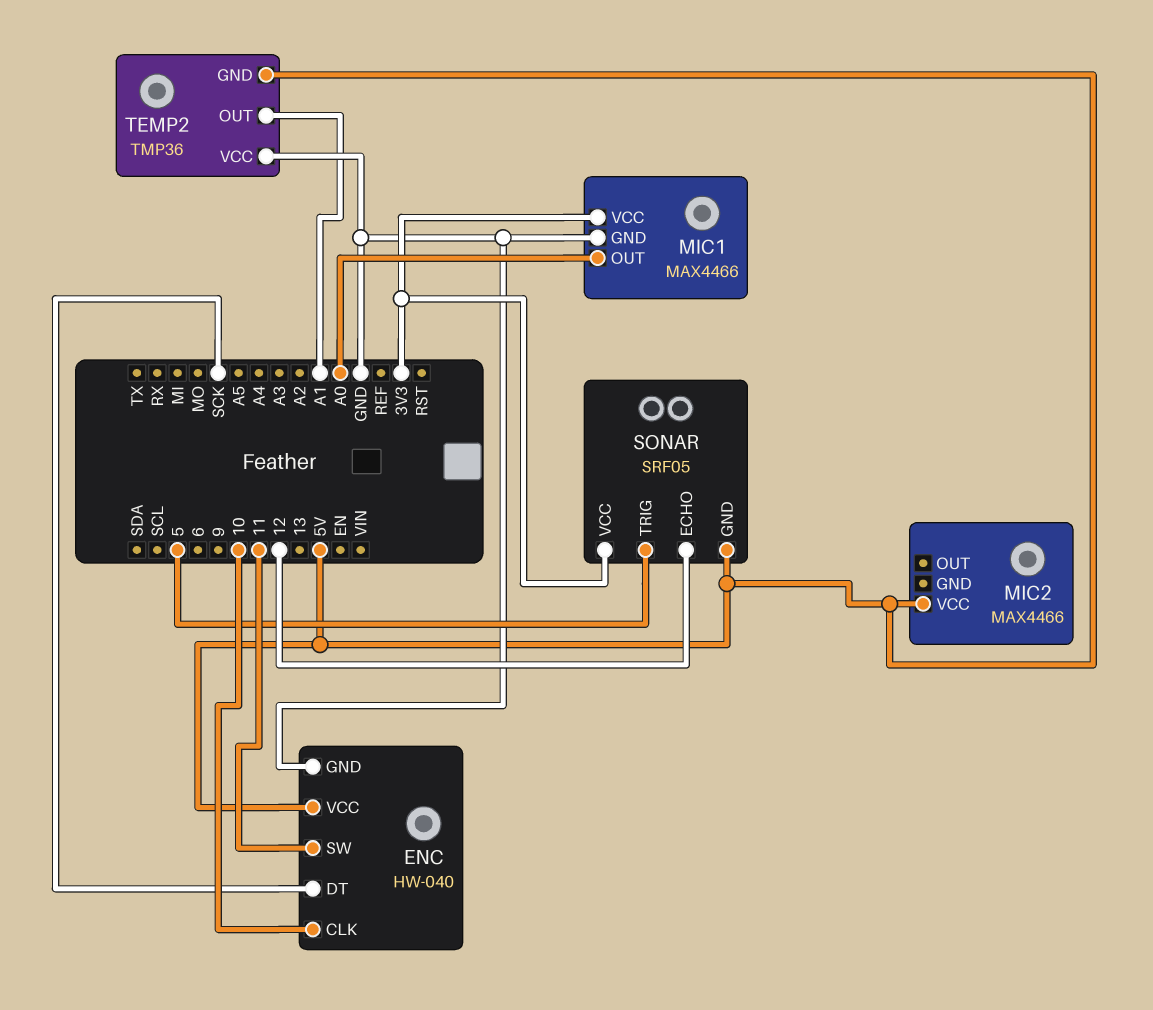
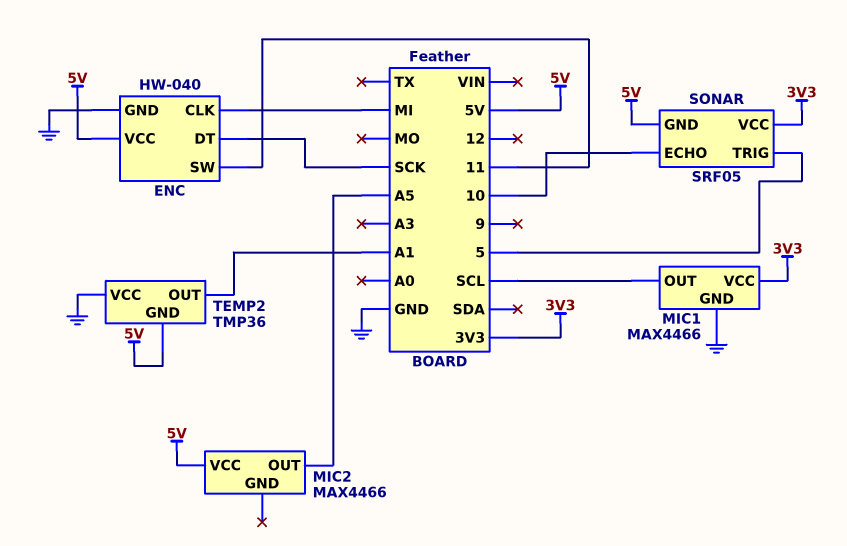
ENC pin CLK: 10 -> MI
MIC1 pin OUT: A0 -> SCL
MIC2 pin OUT: none -> A5
SONAR pin ECHO: 12 -> 10

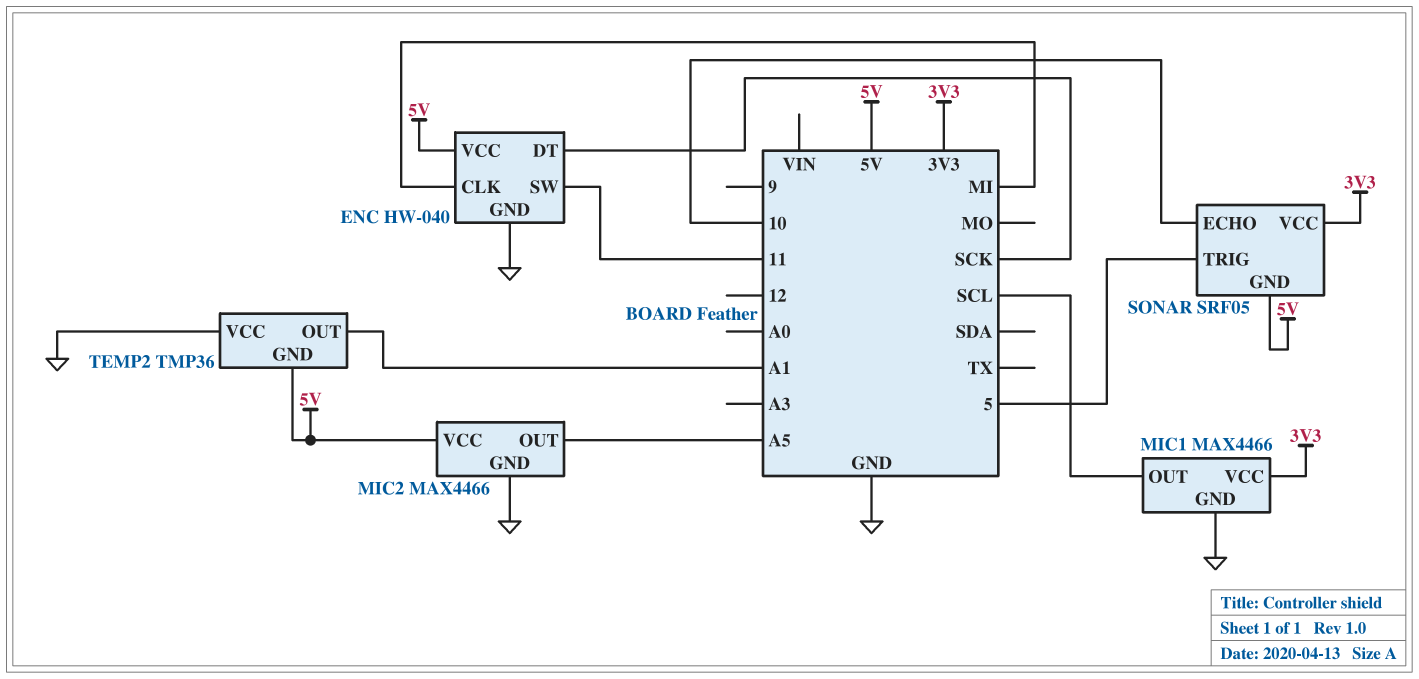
MIC2 pin GND: none -> GND

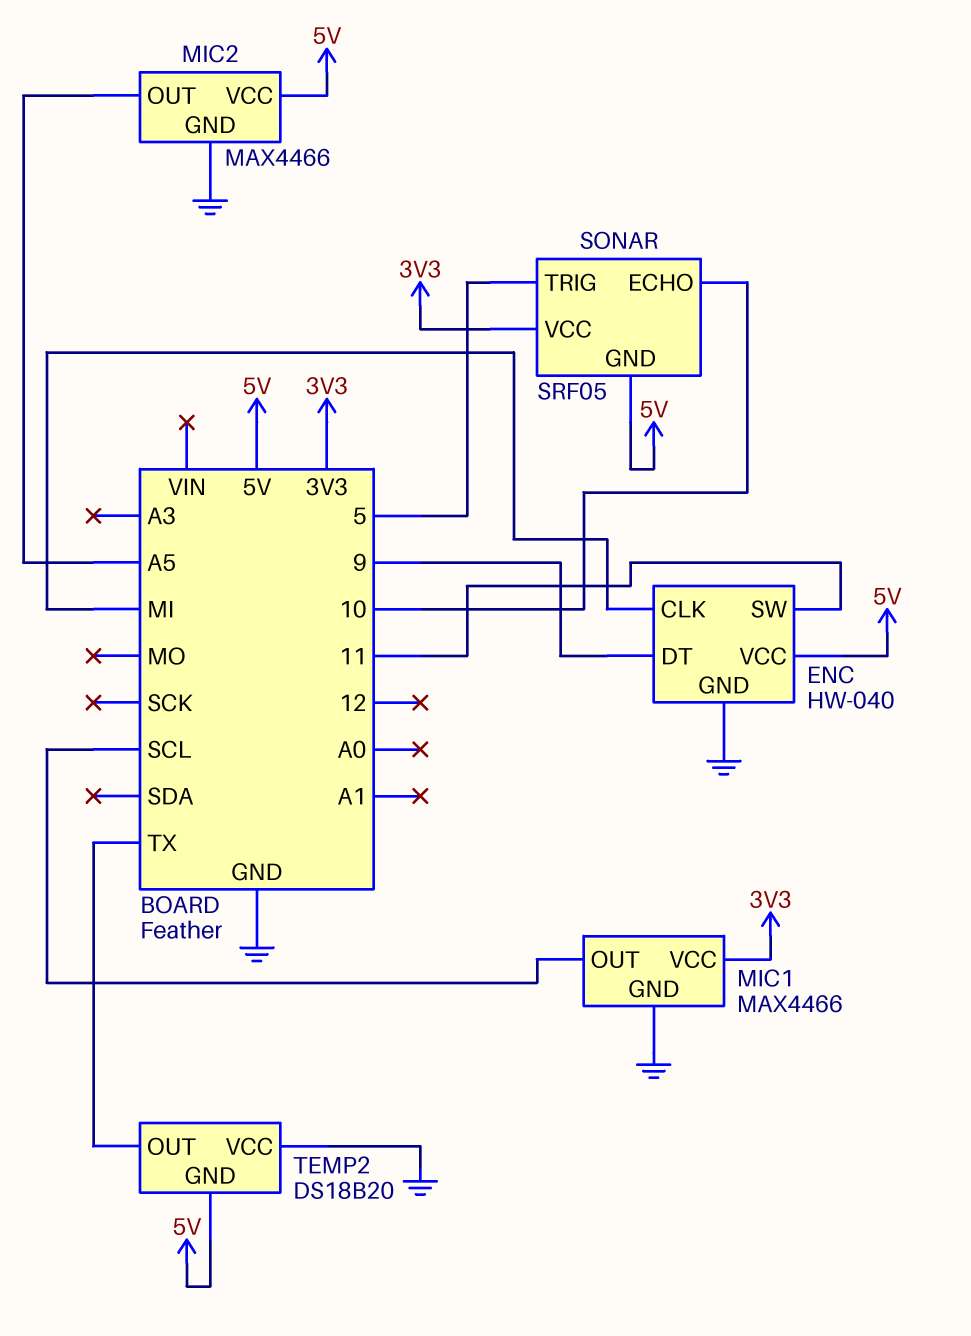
ENC pin DT: SCK -> 9
TEMP2: TMP36 -> DS18B20
TEMP2 pin OUT: A1 -> TX

